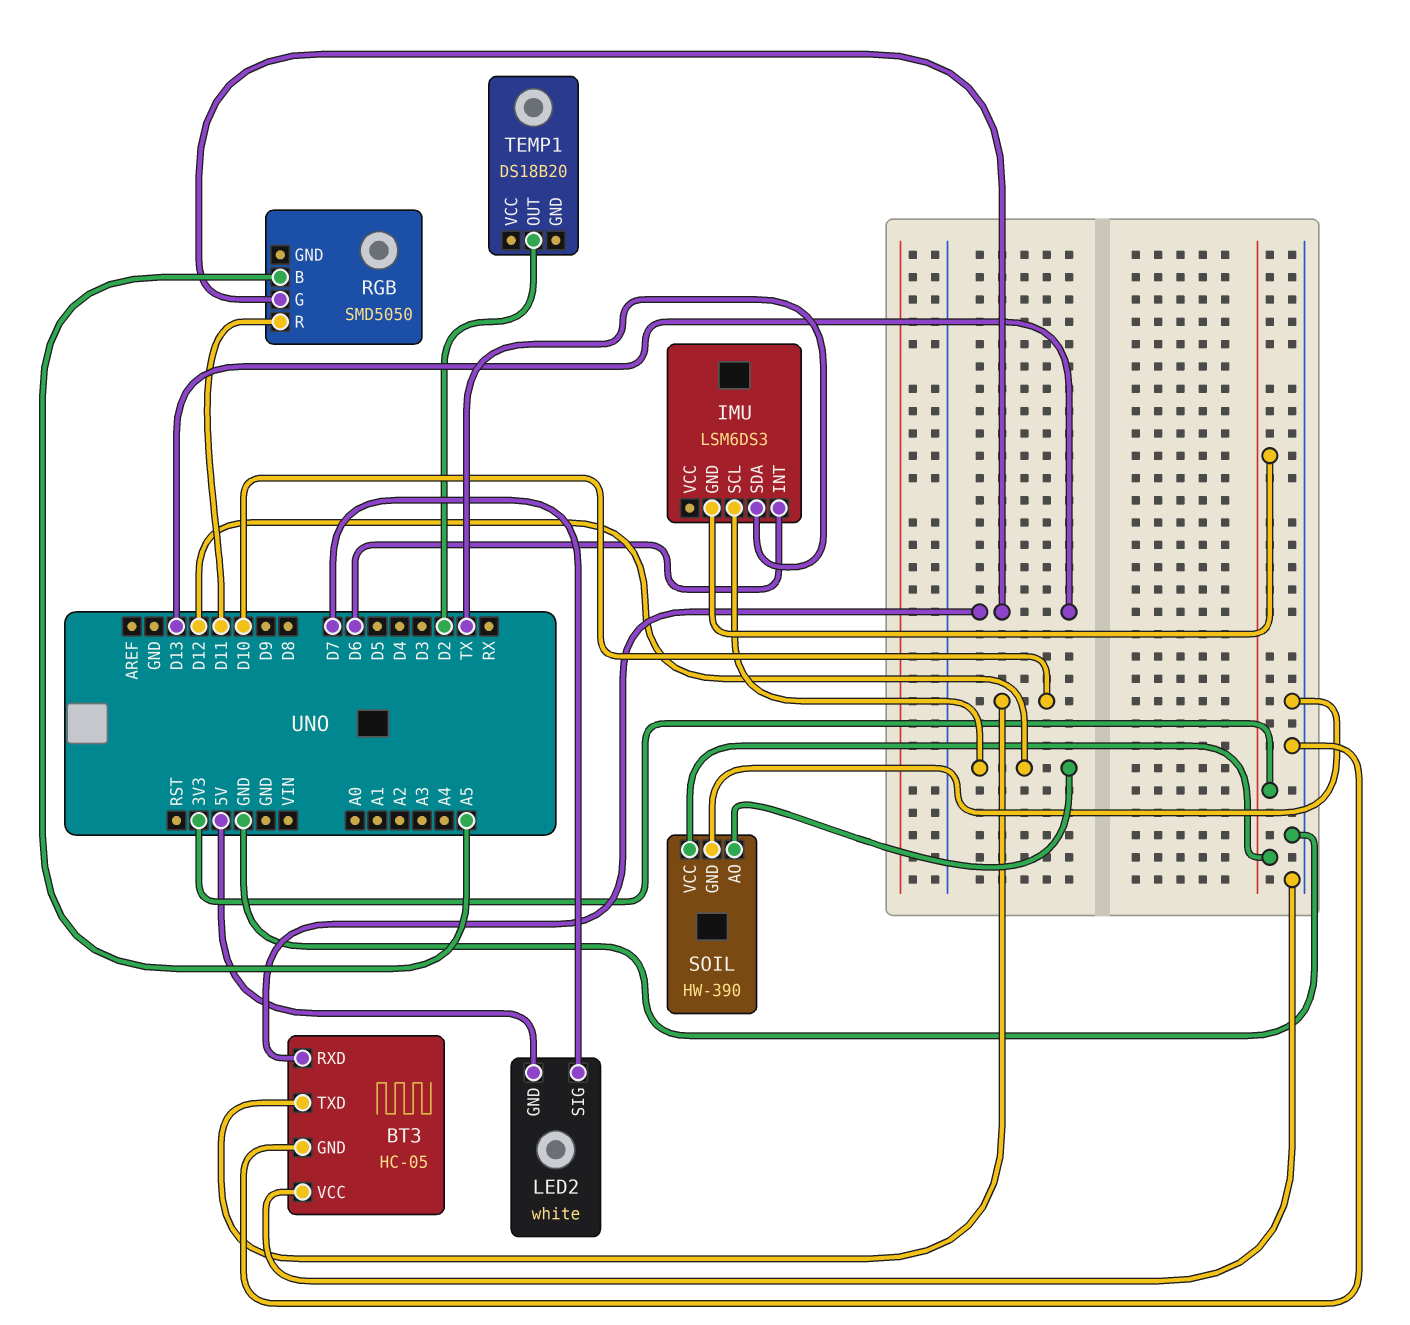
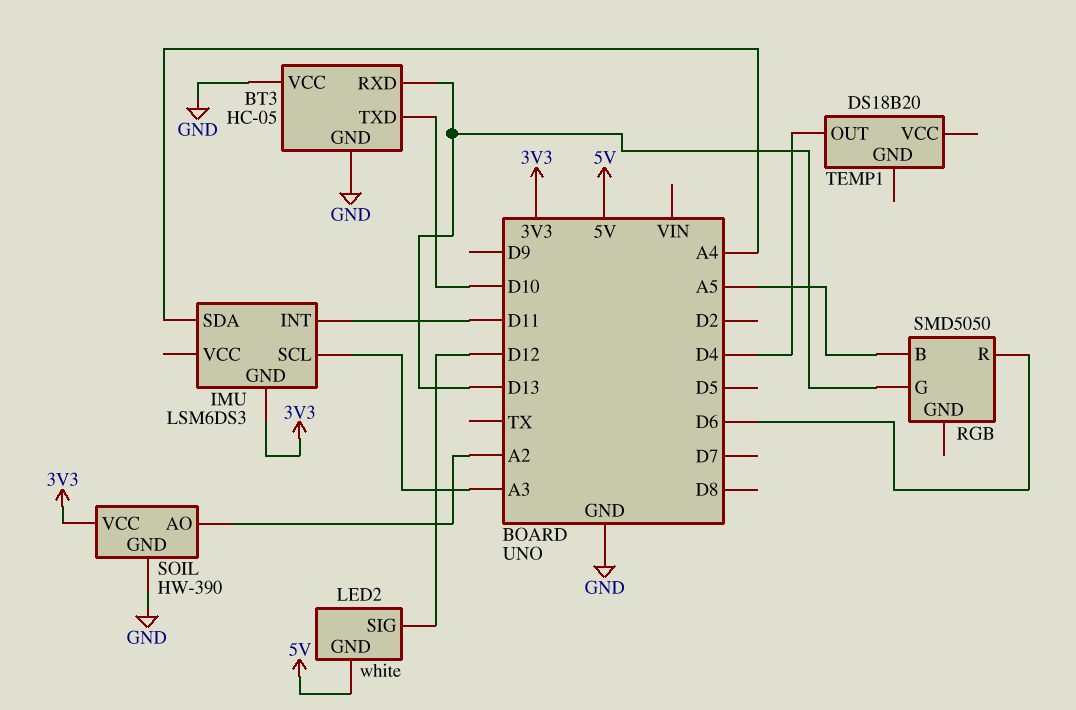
IMU pin INT: D6 -> D11
IMU pin SCL: D12 -> A3
IMU pin SDA: TX -> A4
LED2 pin SIG: D7 -> D12
RGB pin R: D11 -> D6
SOIL pin AO: D12 -> A2
TEMP1 pin OUT: D2 -> D4

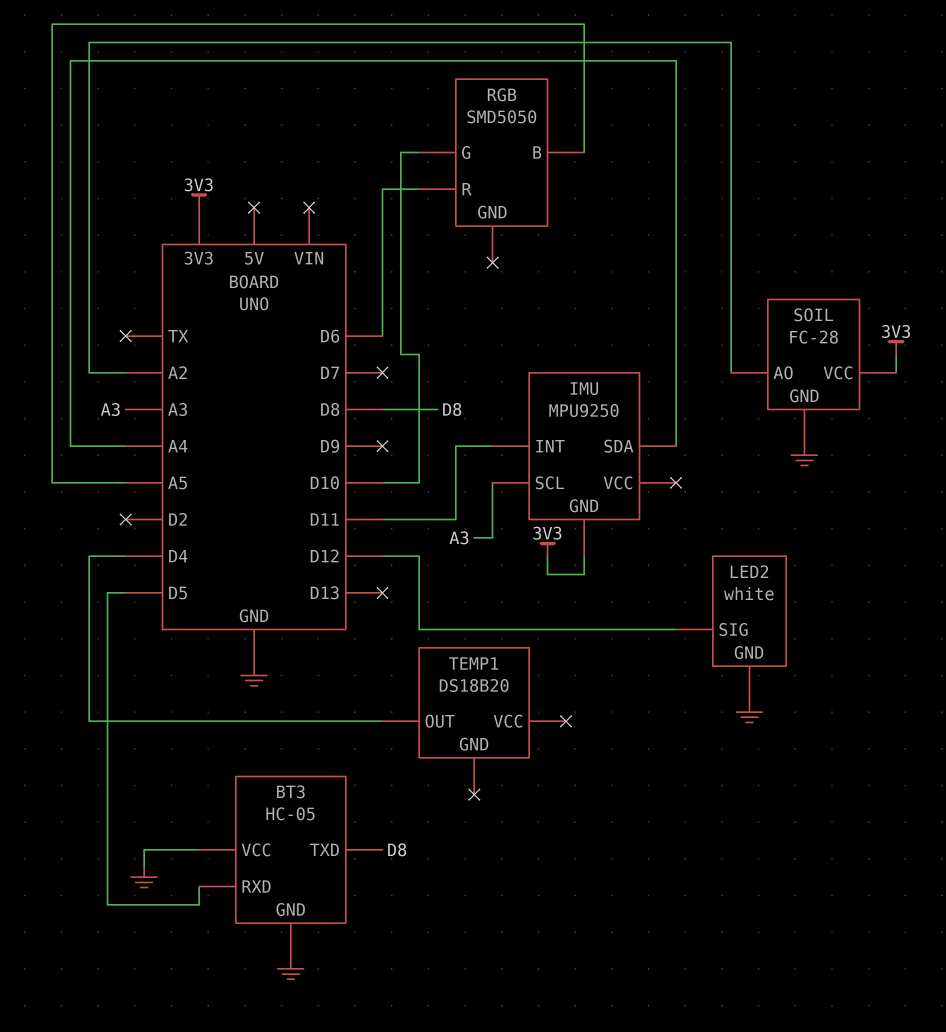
BT3 pin RXD: D13 -> D5
BT3 pin TXD: D10 -> D8
IMU: LSM6DS3 -> MPU9250
LED2 pin GND: 5V -> GND
RGB pin G: D13 -> D10
SOIL: HW-390 -> FC-28

